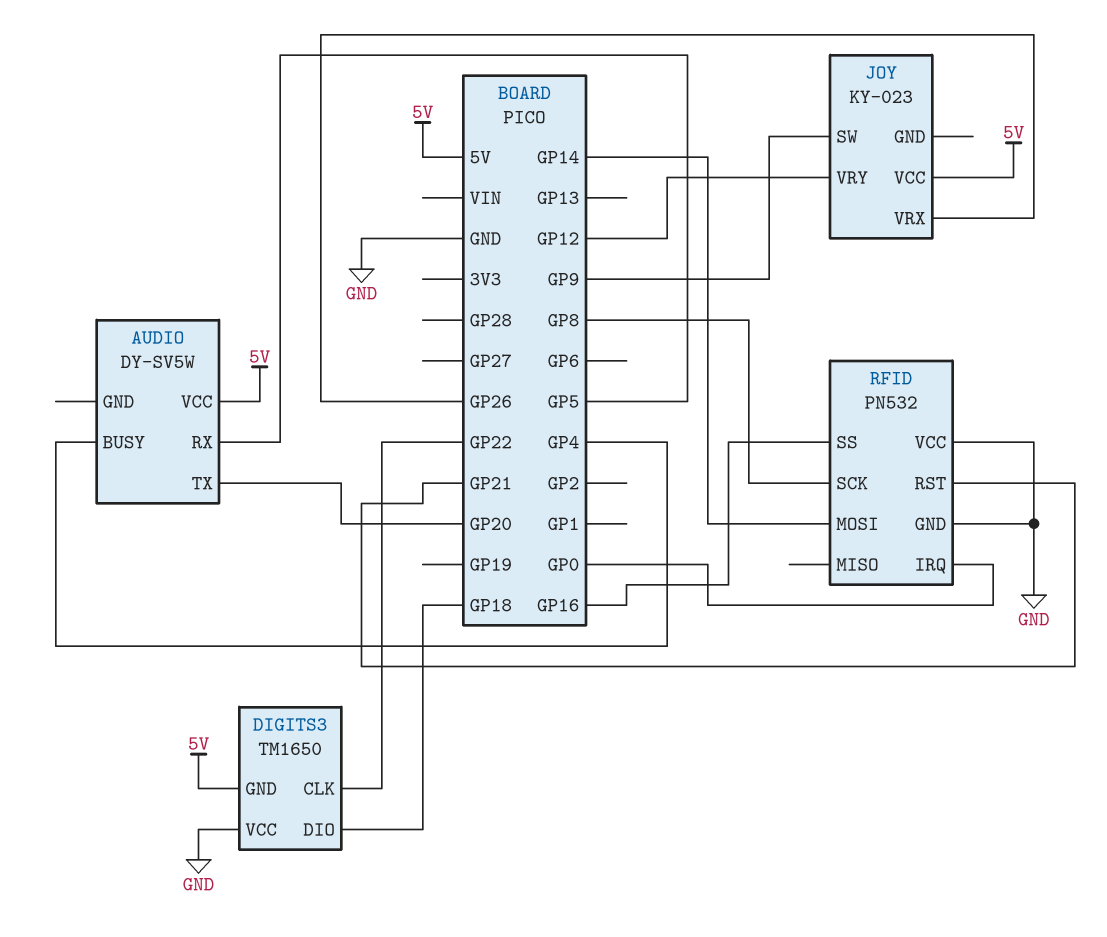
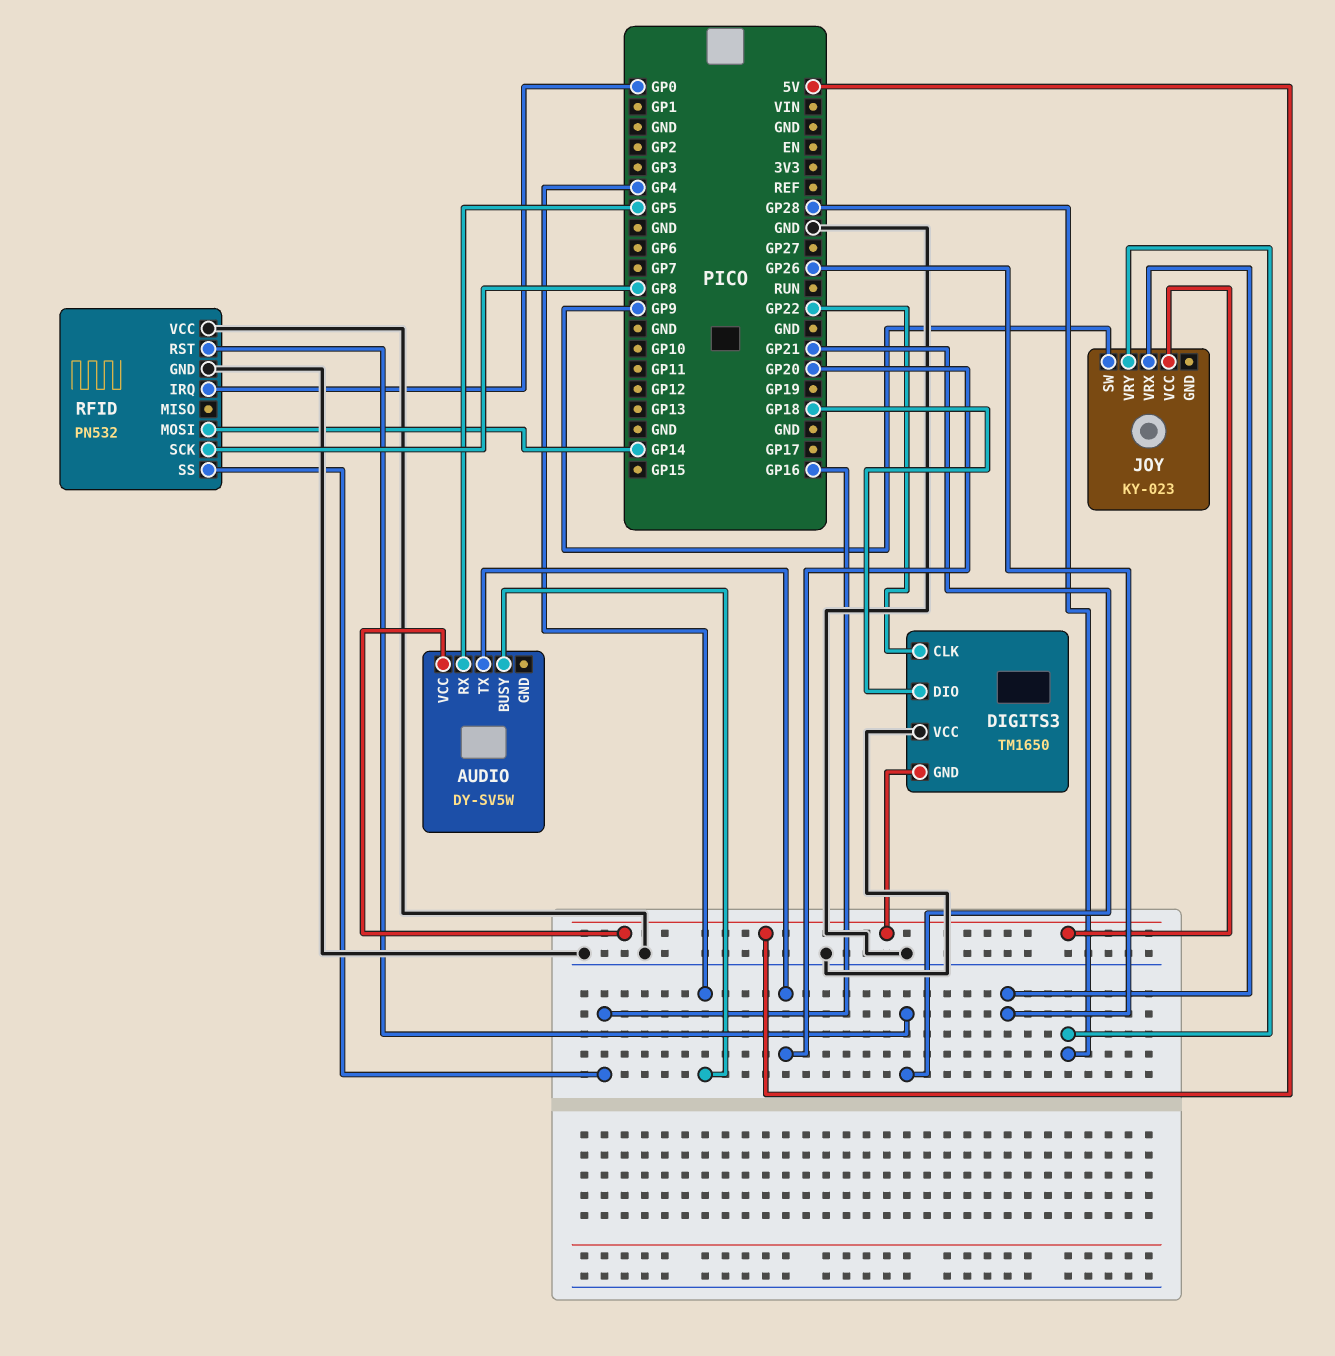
JOY pin VRY: GP12 -> GP28

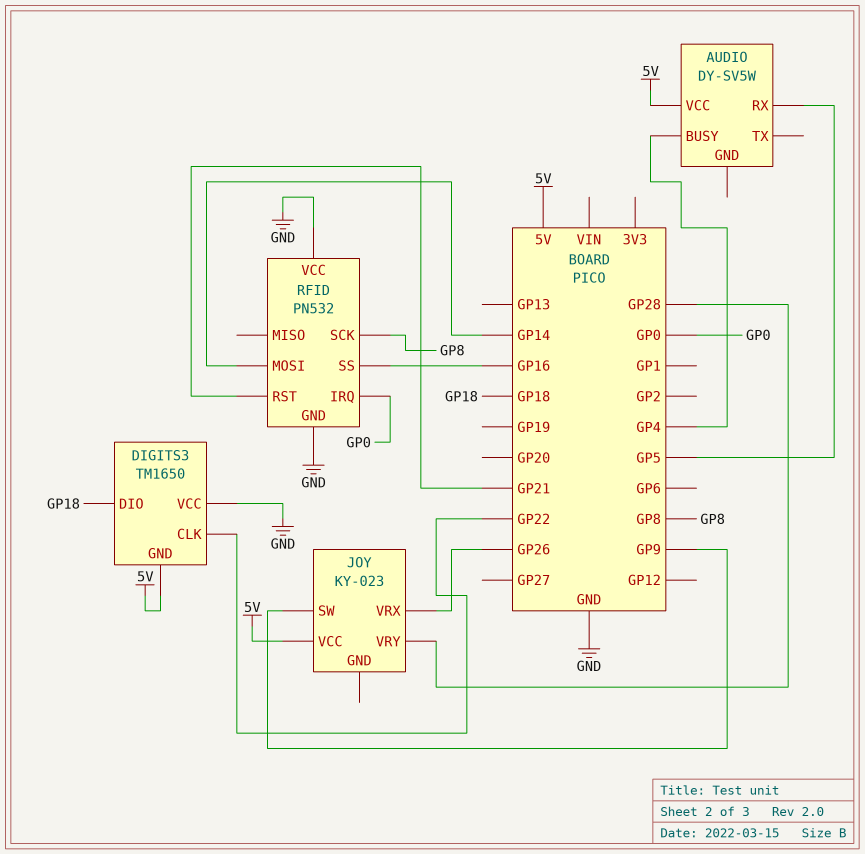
AUDIO pin TX: GP20 -> none

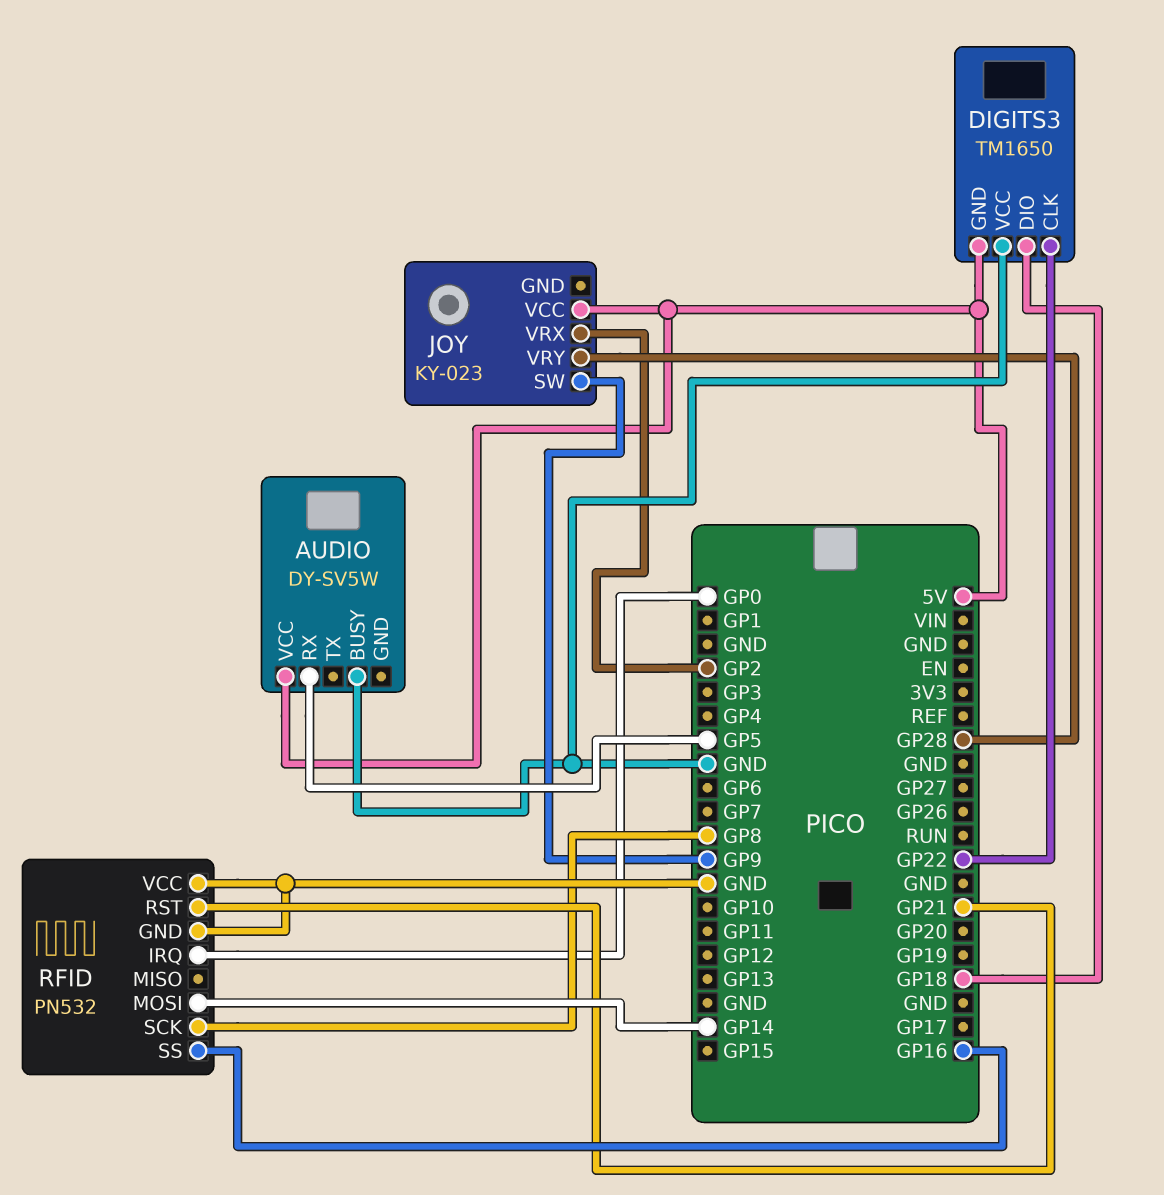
AUDIO pin BUSY: GP4 -> GND
JOY pin VRX: GP26 -> GP2

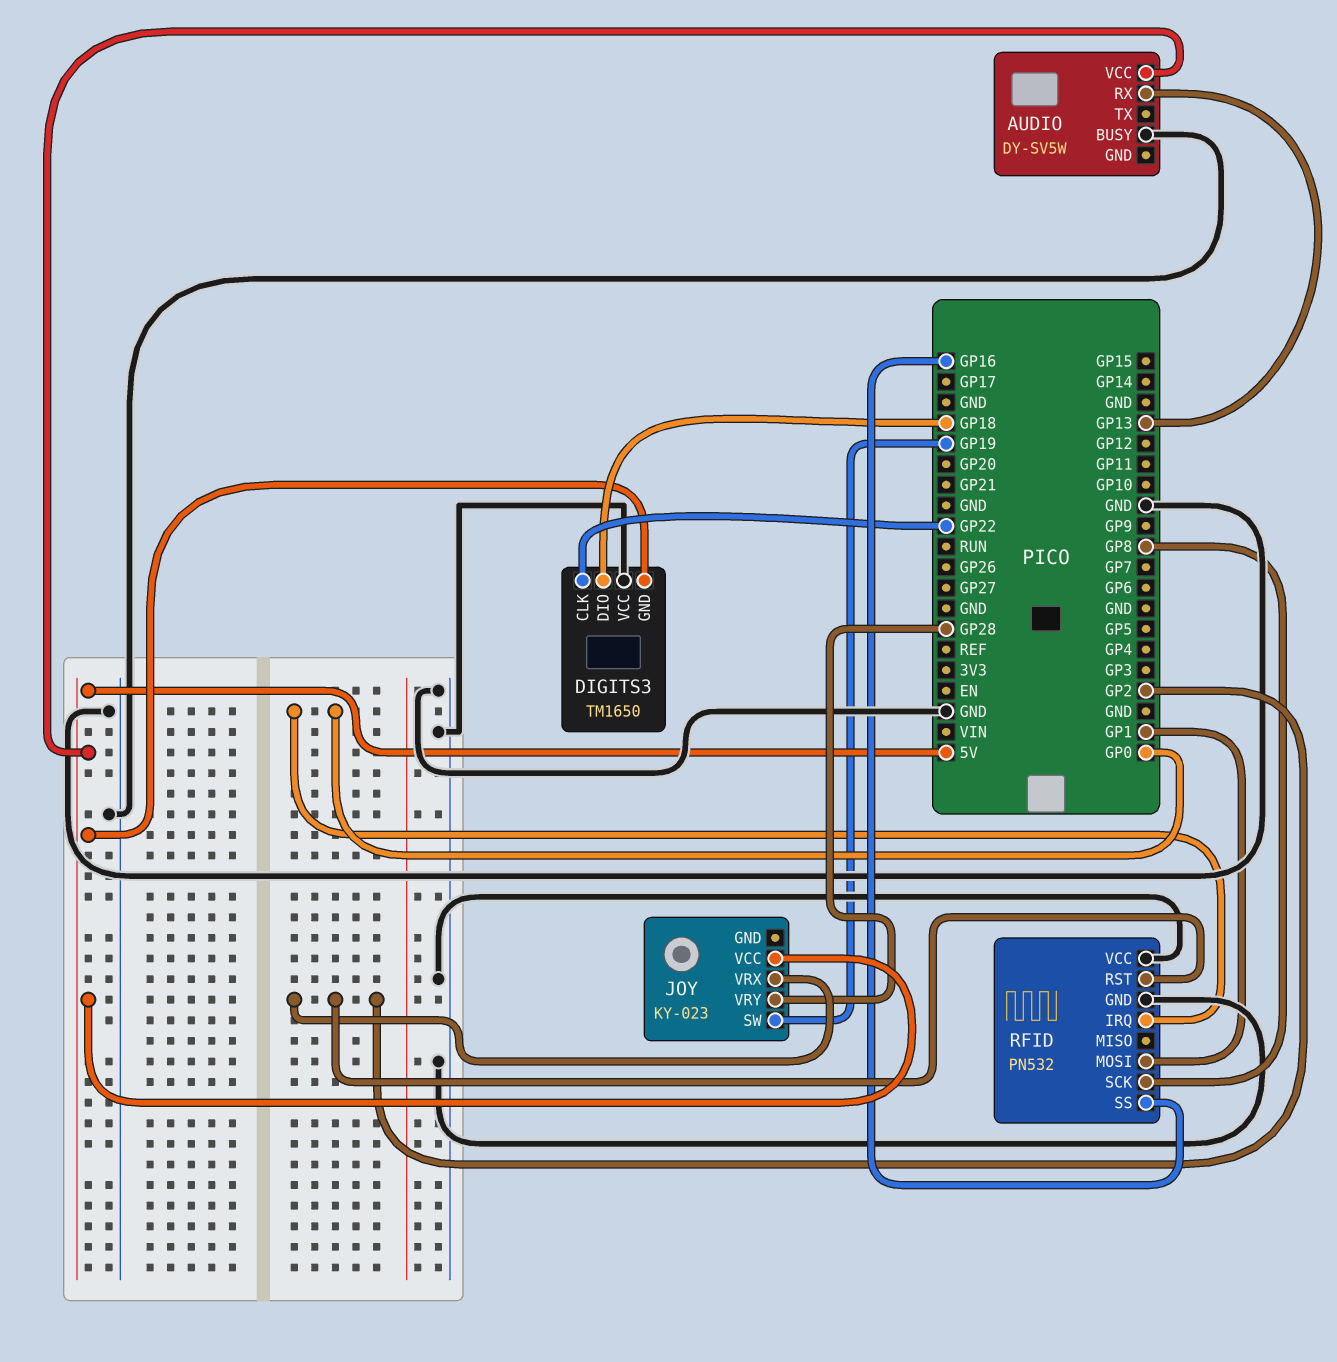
AUDIO pin RX: GP5 -> GP13
JOY pin SW: GP9 -> GP19
RFID pin MOSI: GP14 -> GP1
RFID pin RST: GP21 -> GP2

